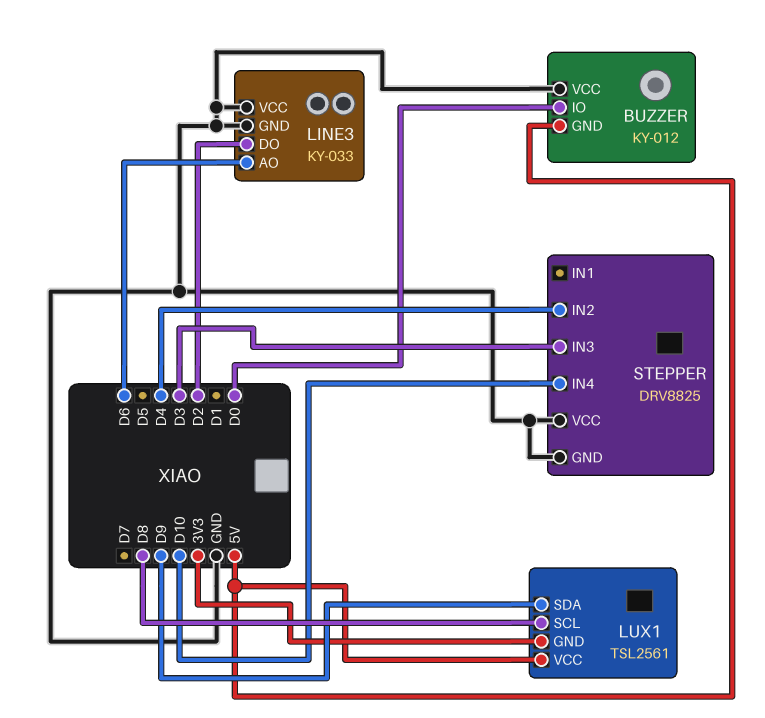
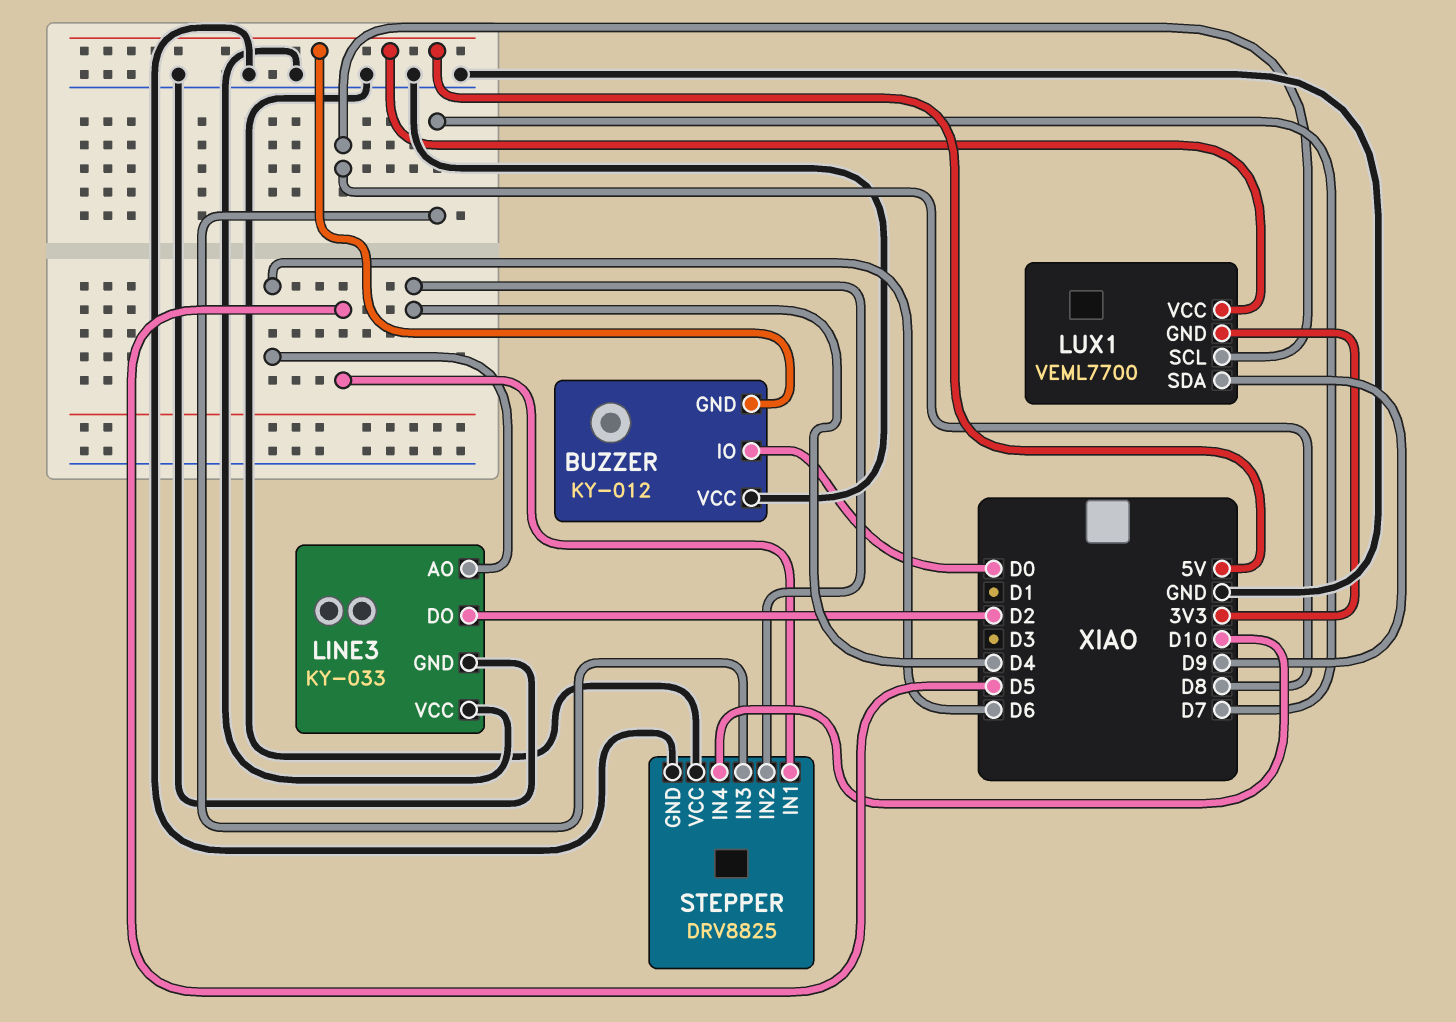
LUX1: TSL2561 -> VEML7700
STEPPER pin IN1: none -> D5
STEPPER pin IN3: D3 -> D7

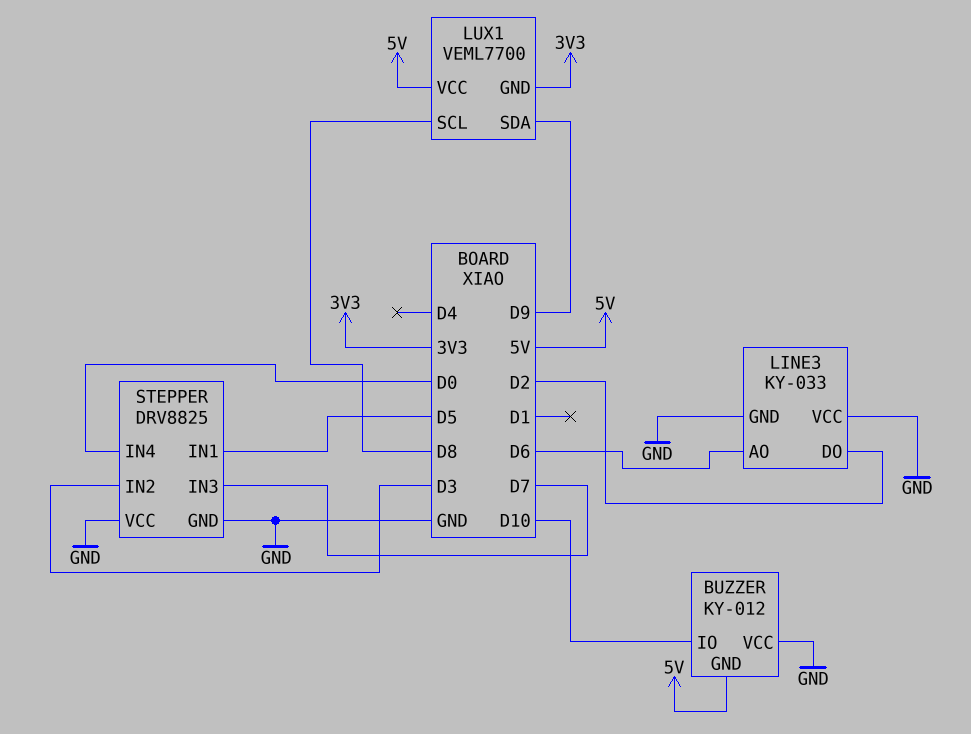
BUZZER pin IO: D0 -> D10
STEPPER pin IN2: D4 -> D3
STEPPER pin IN4: D10 -> D0

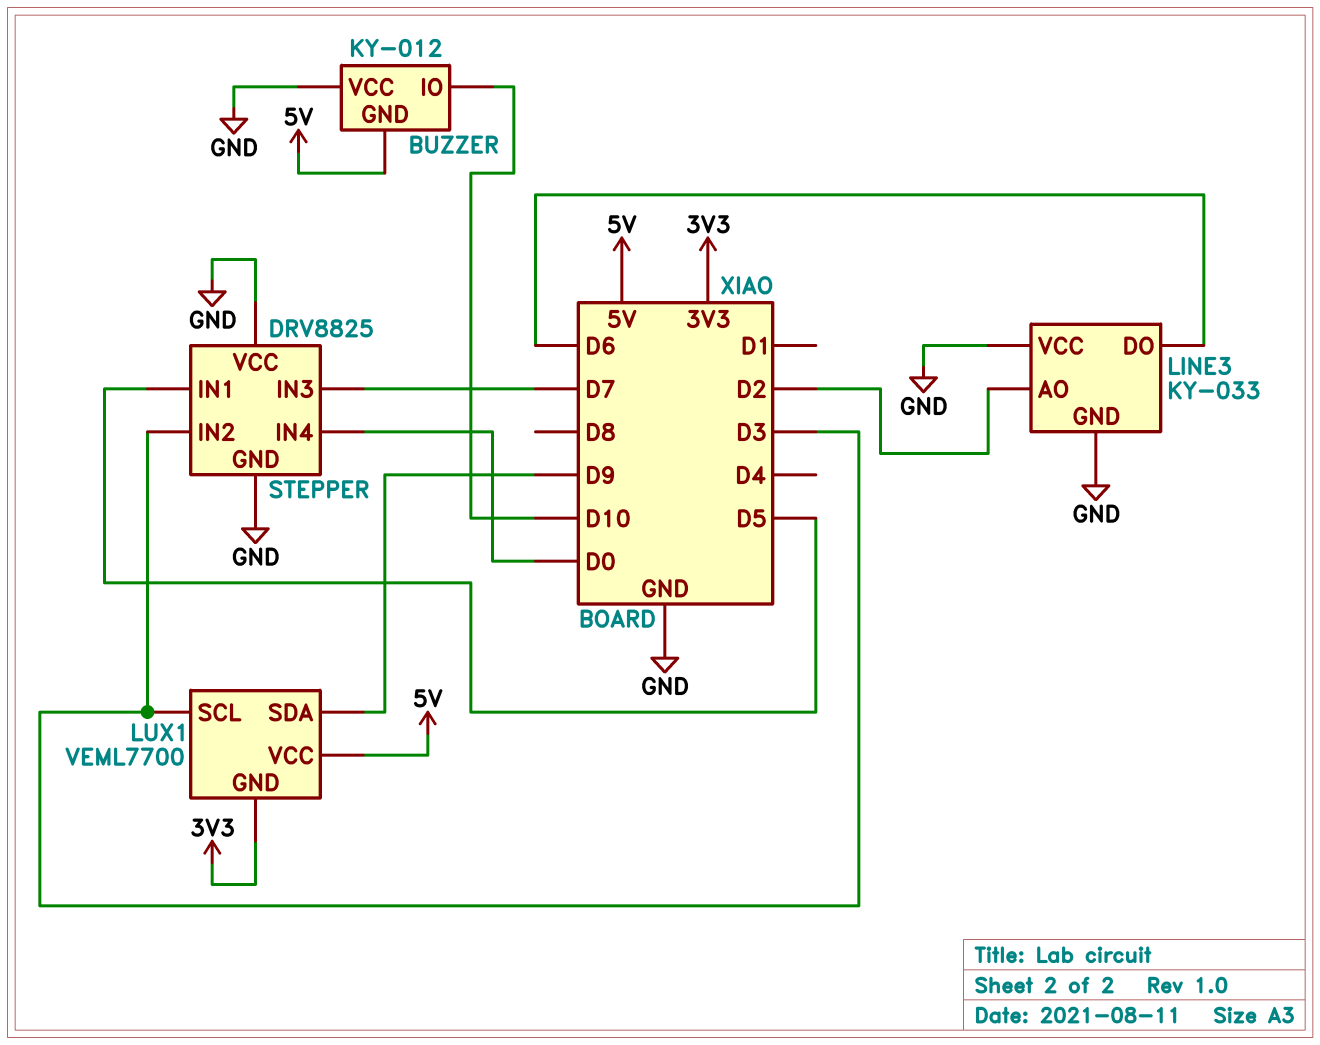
LINE3 pin AO: D6 -> D2
LINE3 pin DO: D2 -> D6
LUX1 pin SCL: D8 -> D3

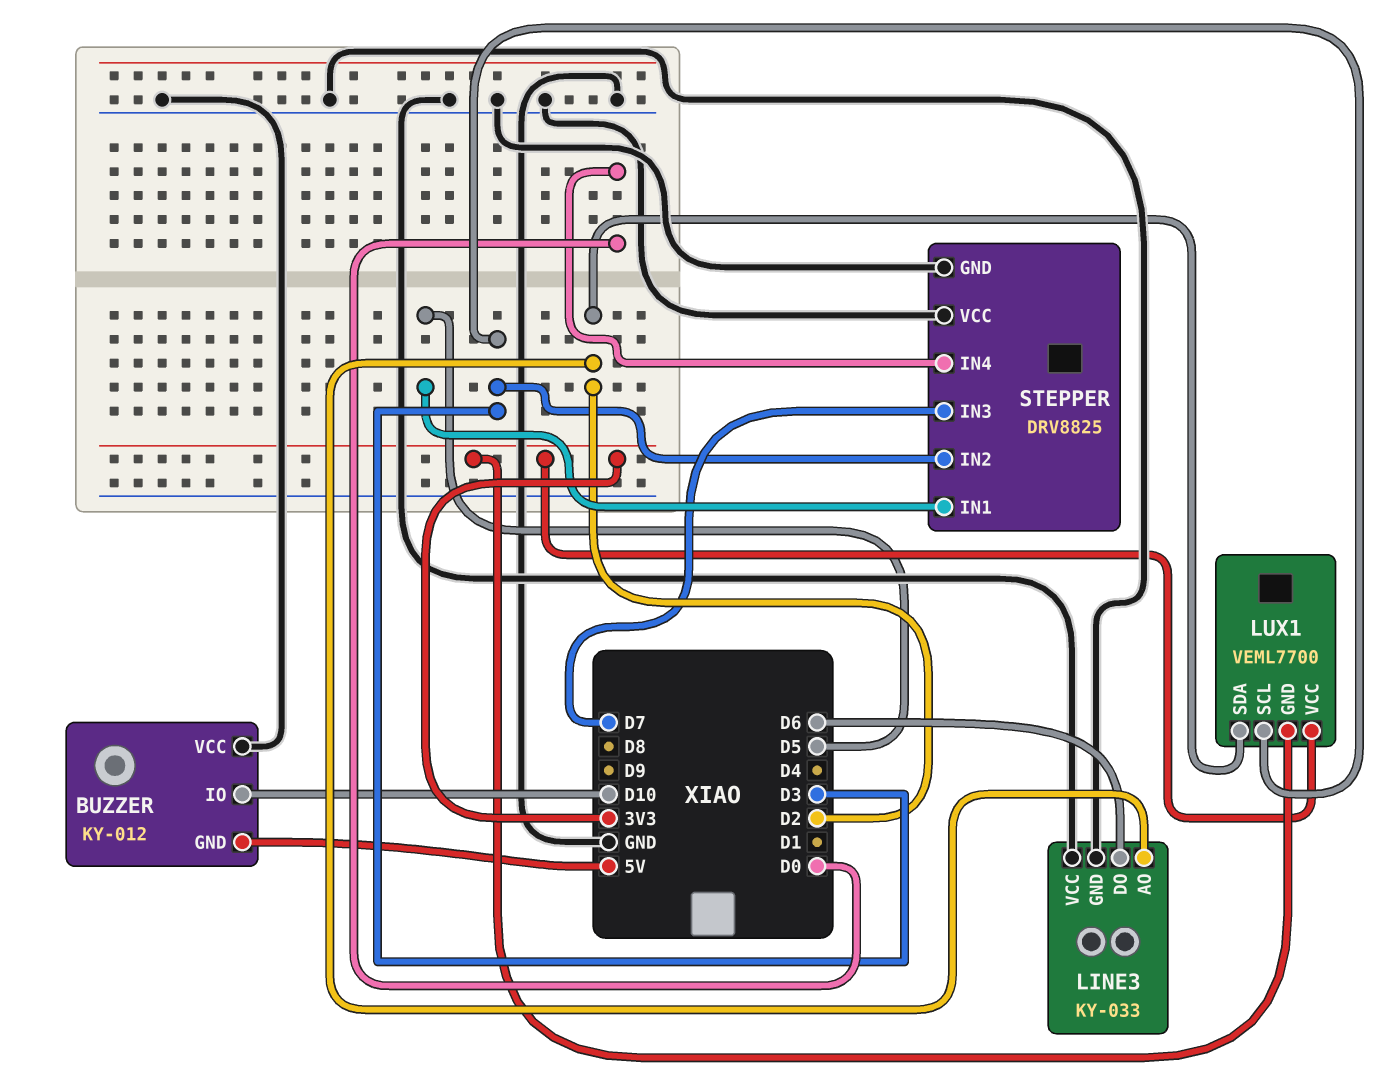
LUX1 pin SDA: D9 -> D2
LUX1 pin VCC: 5V -> 3V3

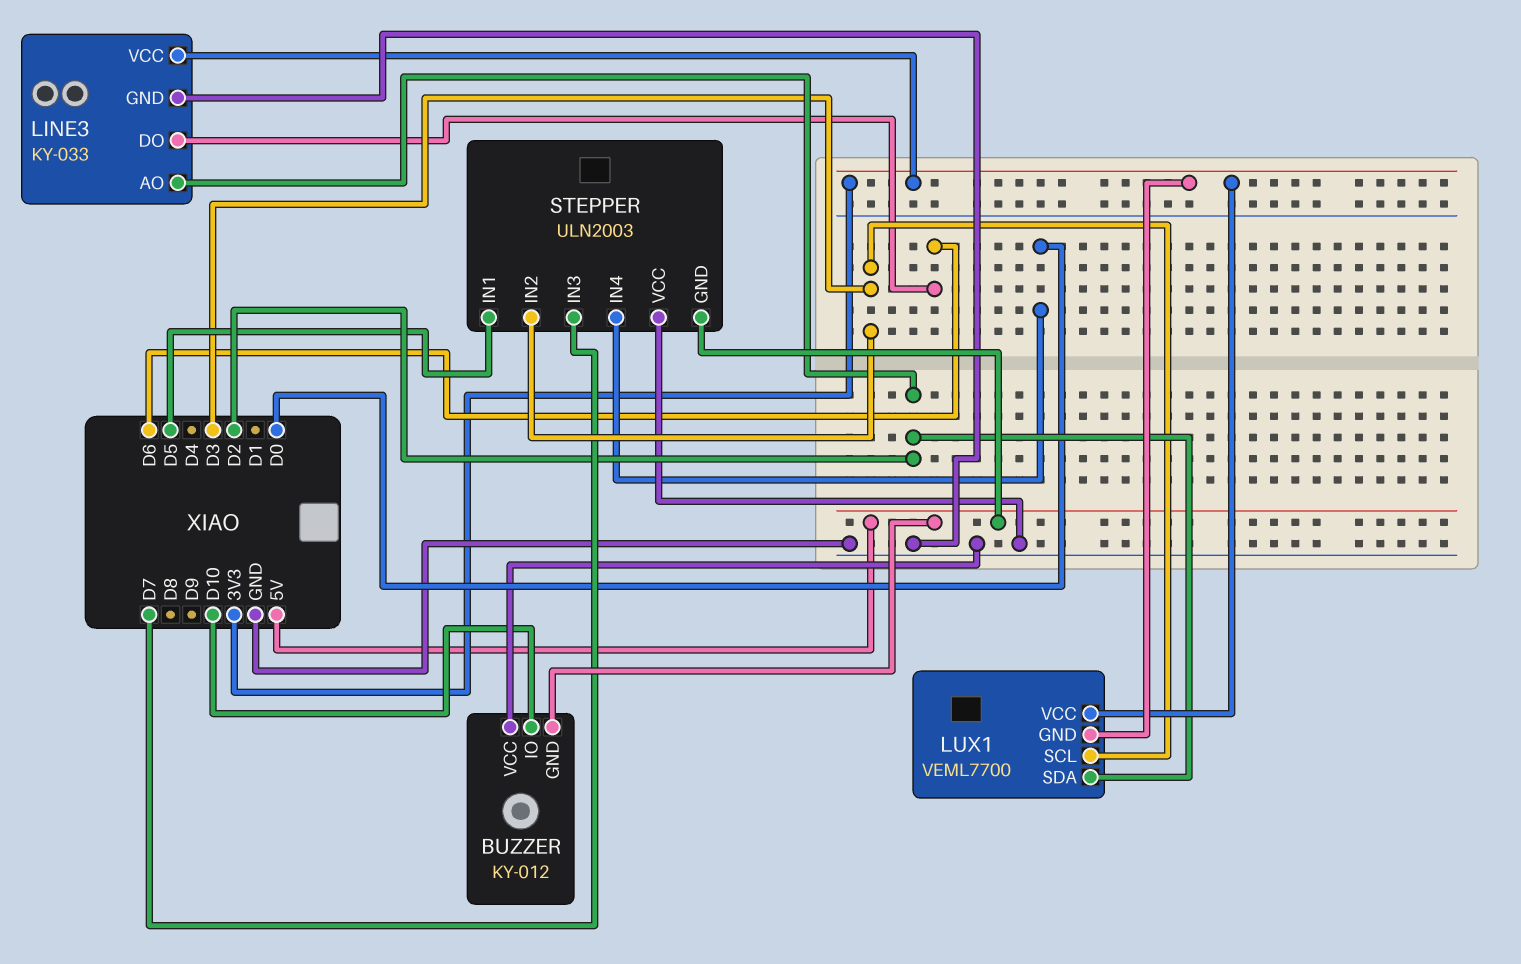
LINE3 pin VCC: GND -> 3V3
STEPPER: DRV8825 -> ULN2003
STEPPER pin GND: GND -> 5V

